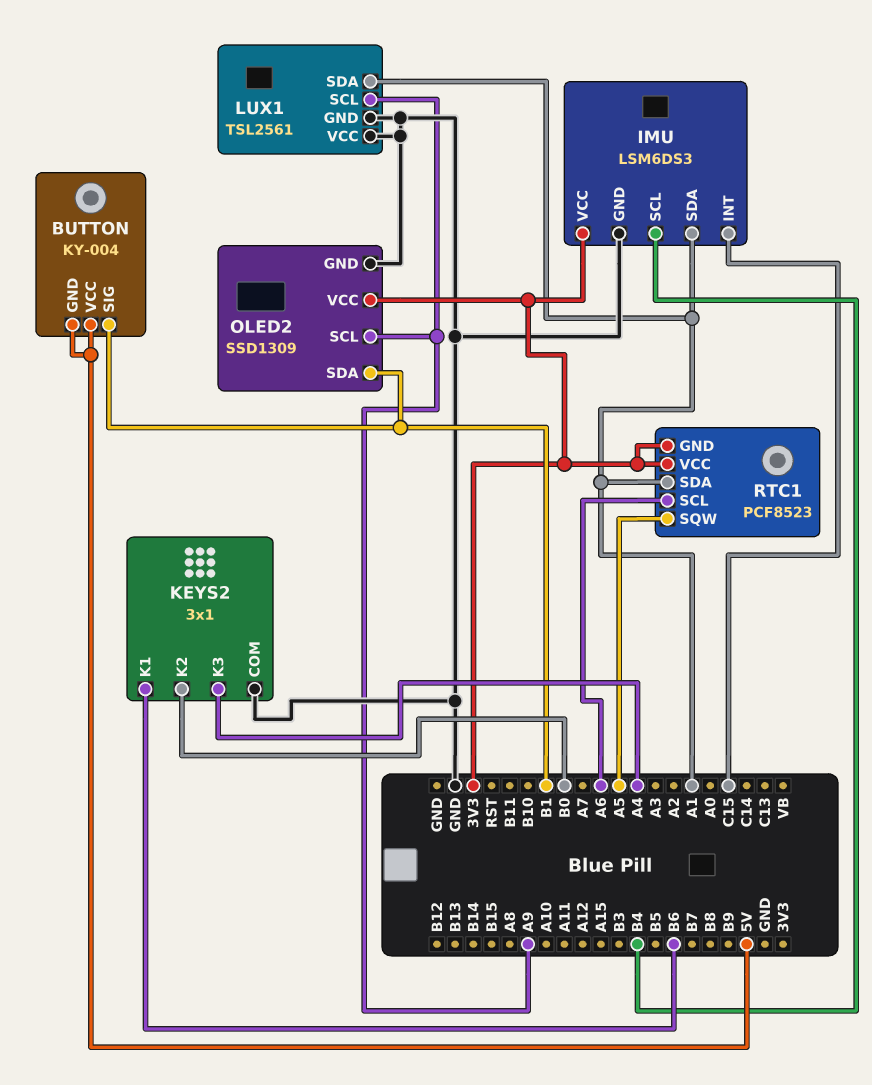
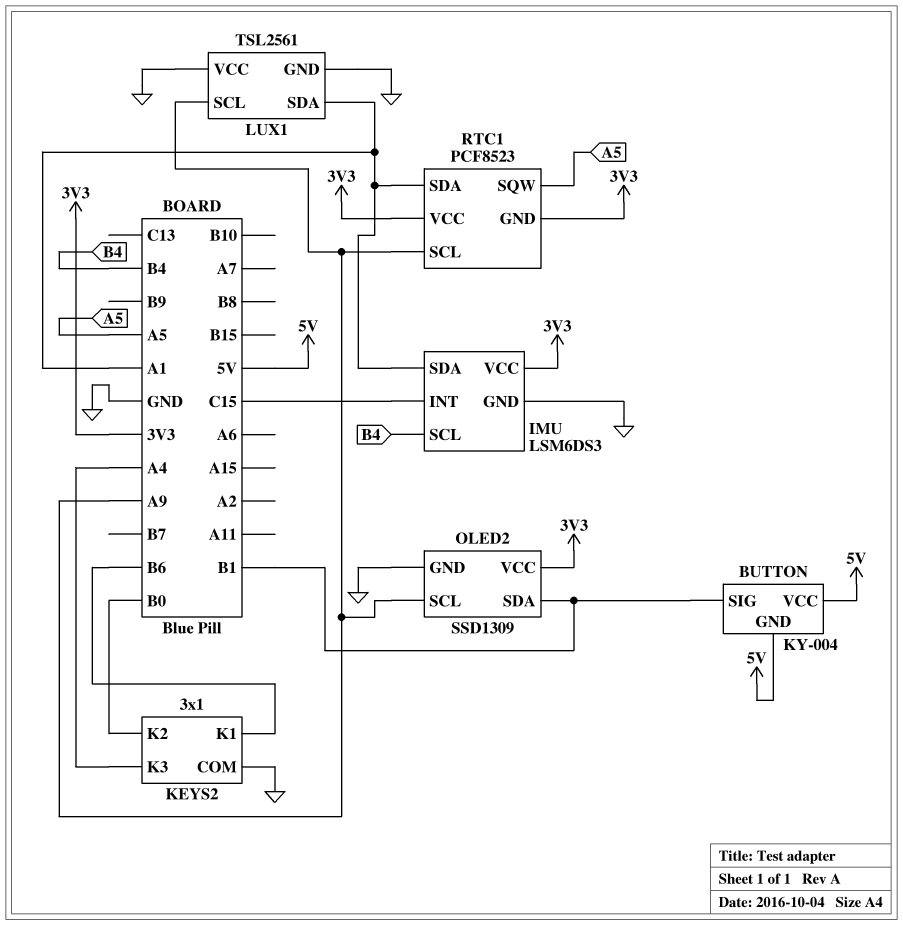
RTC1 pin SCL: A6 -> A9

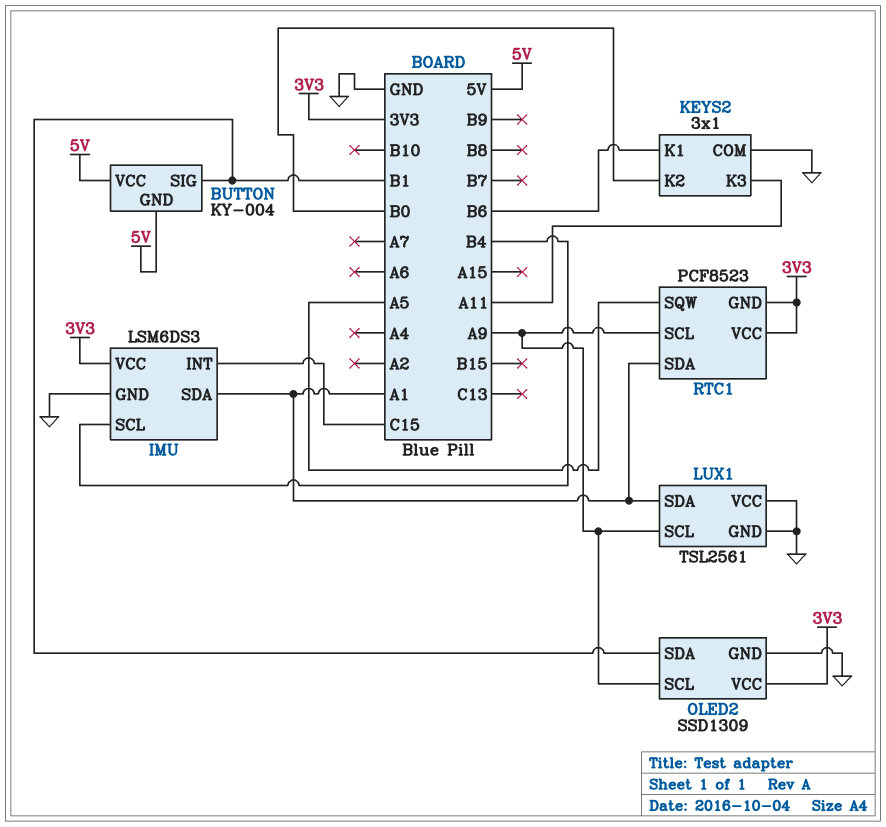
KEYS2 pin K3: A4 -> A11

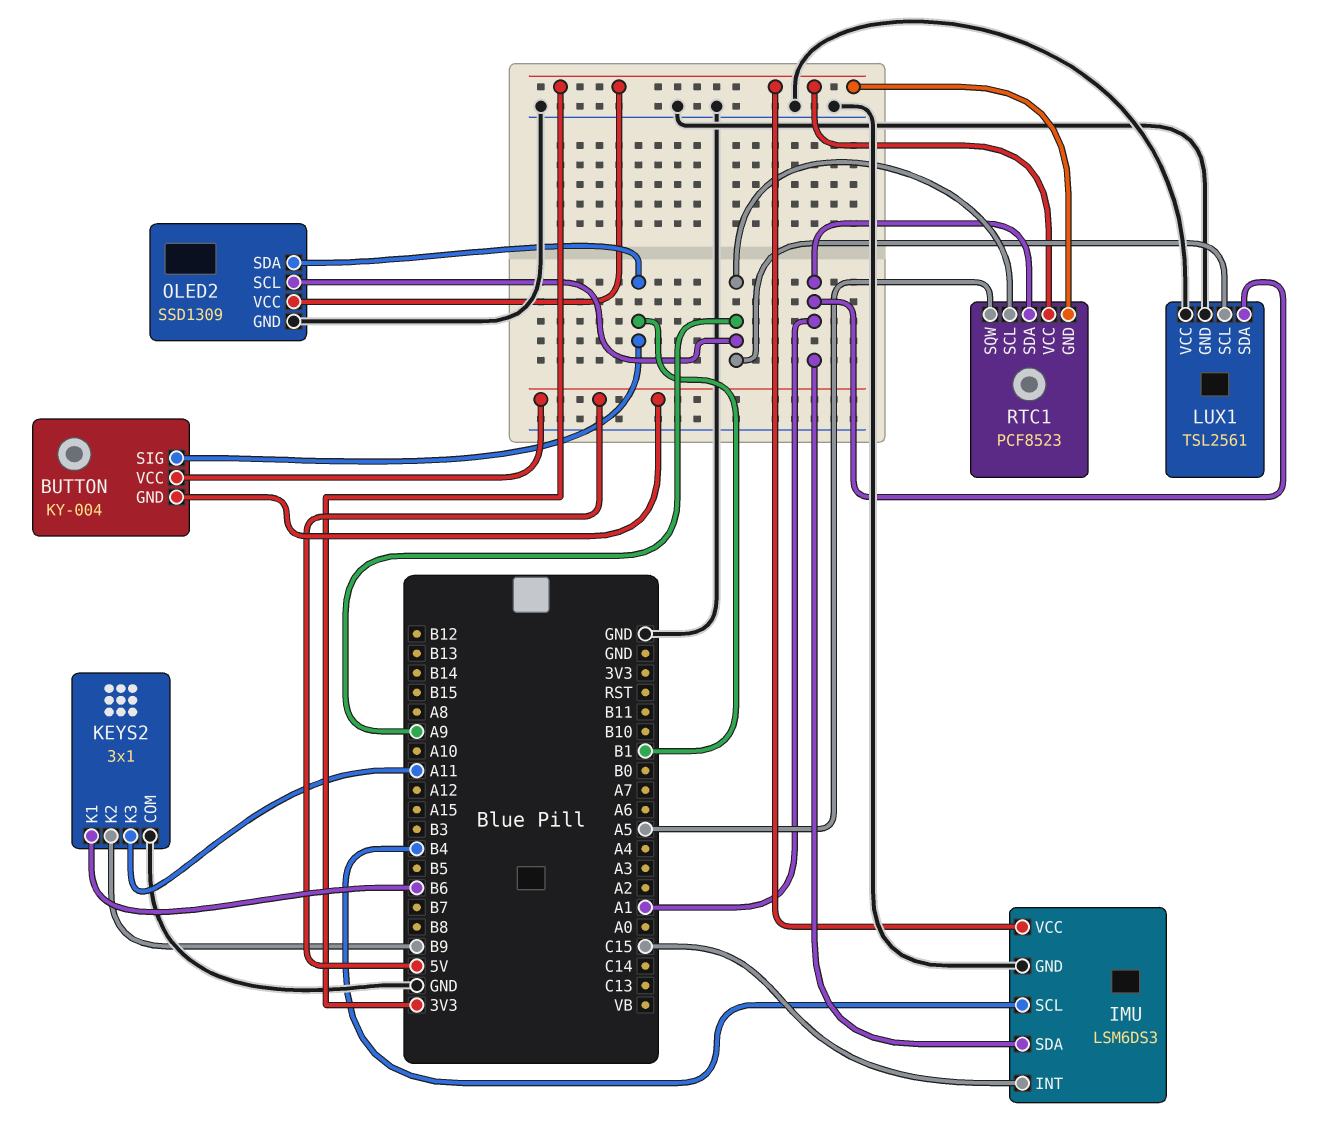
KEYS2 pin K2: B0 -> B9

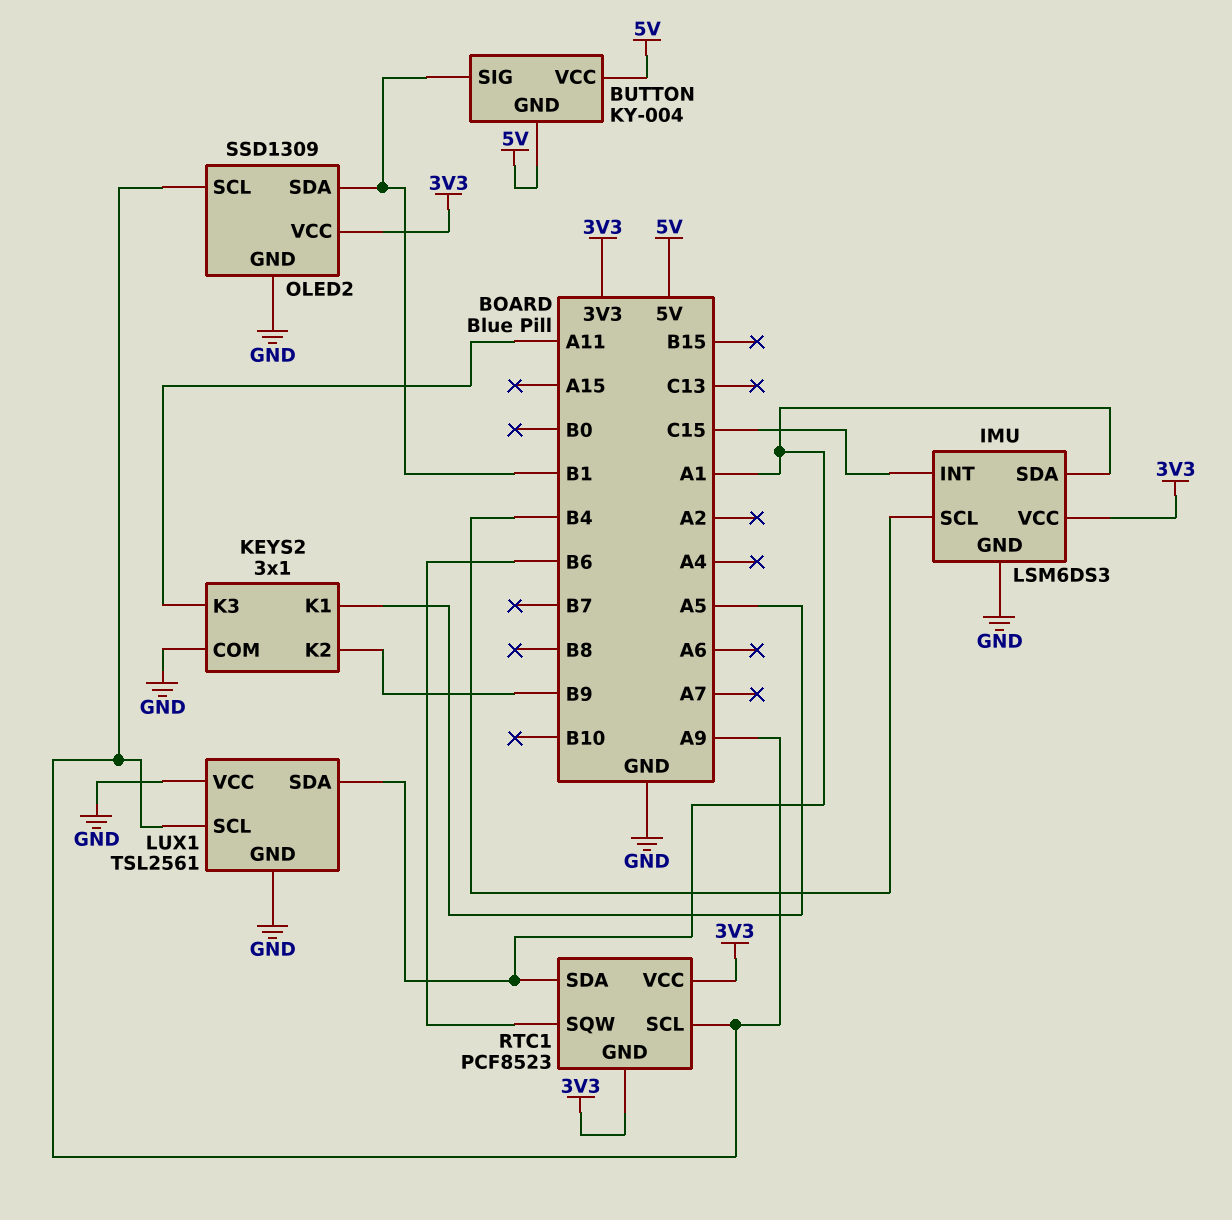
KEYS2 pin K1: B6 -> A5
RTC1 pin SQW: A5 -> B6

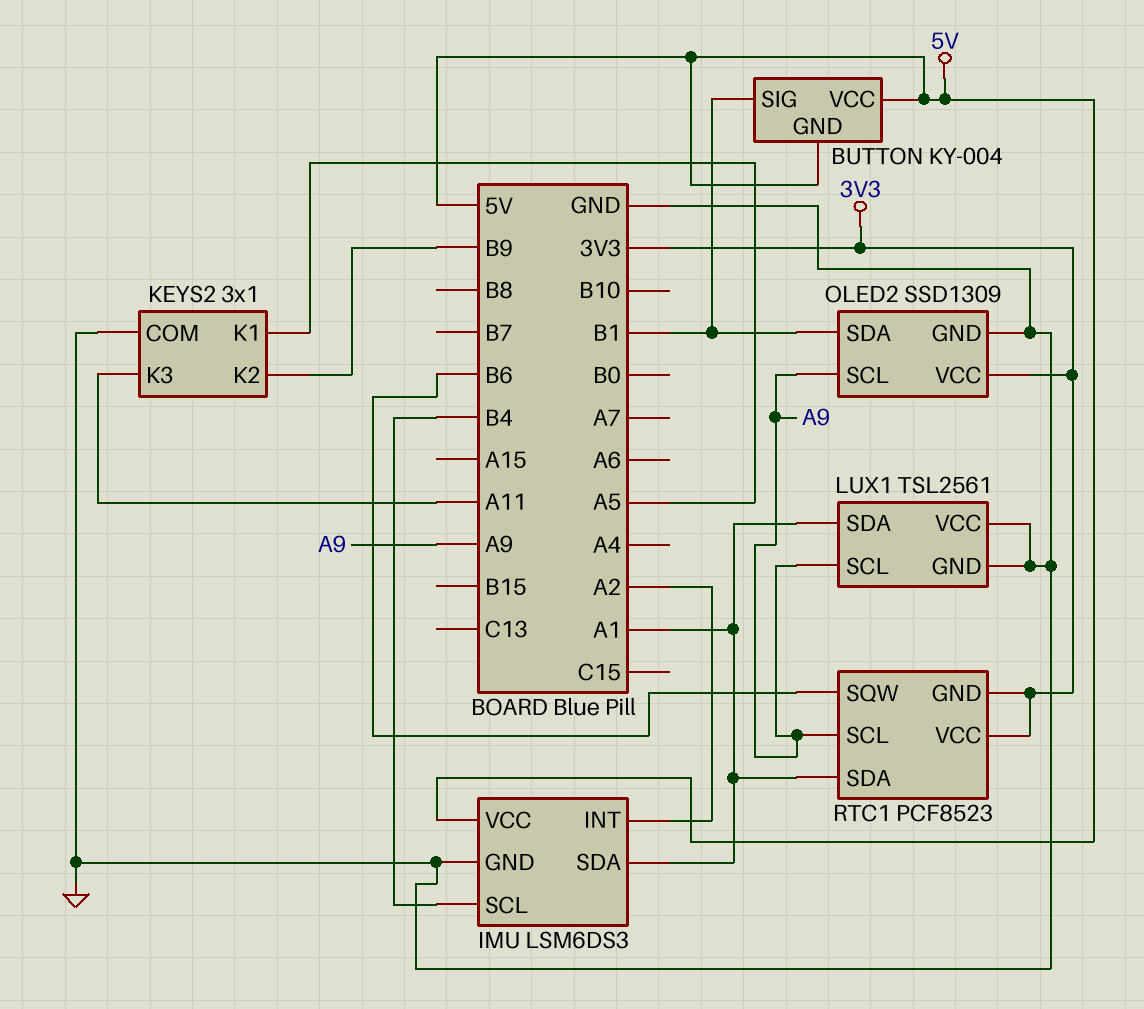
IMU pin INT: C15 -> A2
IMU pin VCC: 3V3 -> 5V

